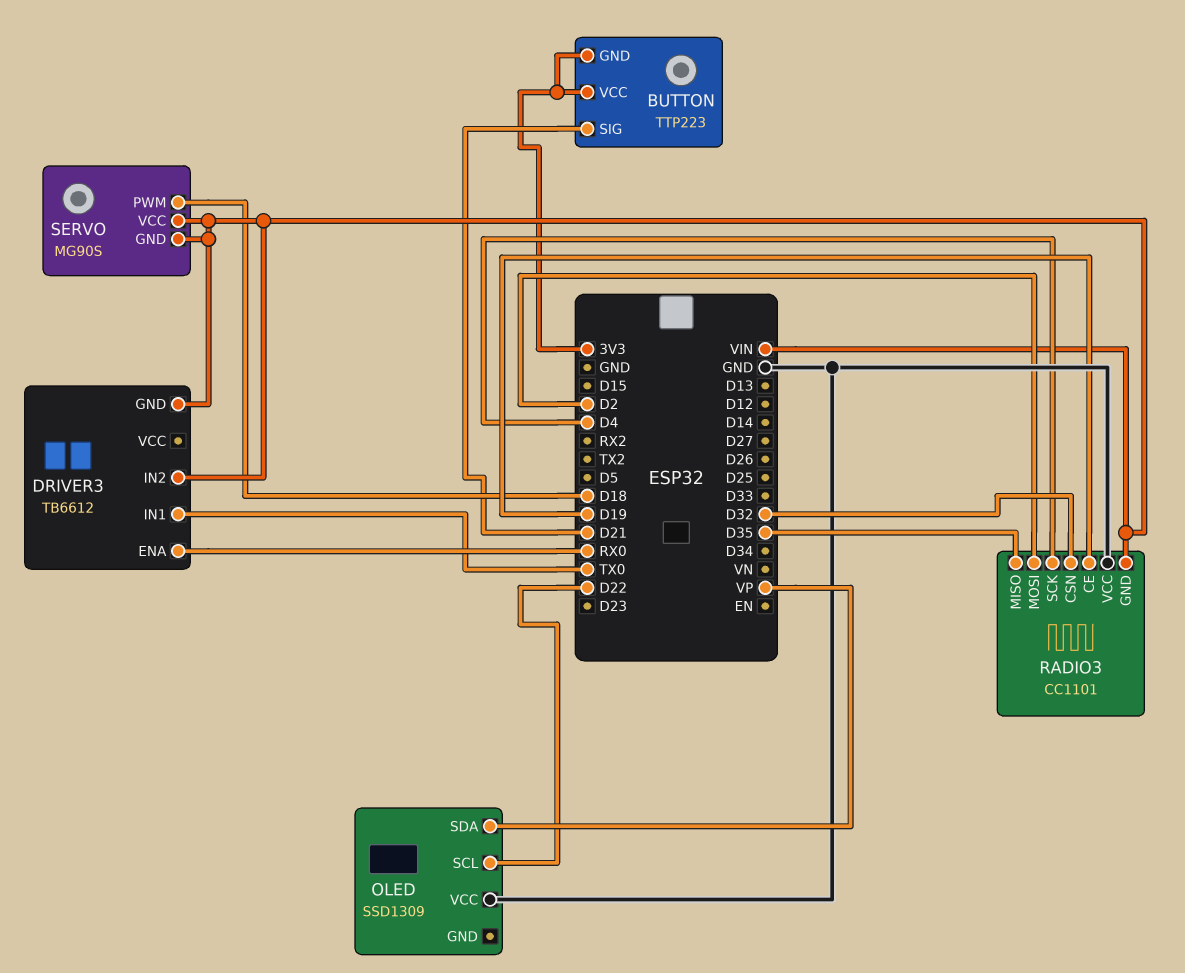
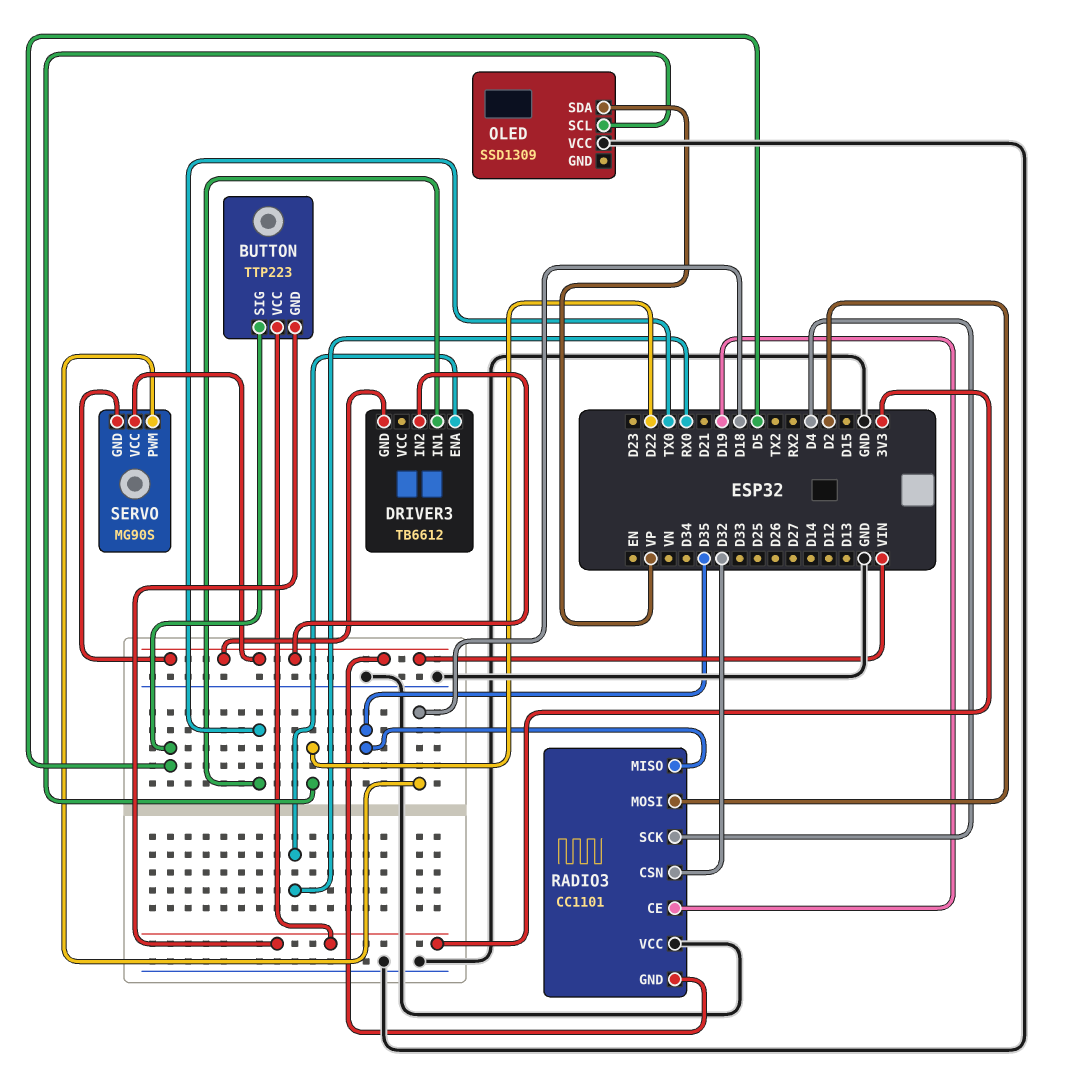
BUTTON pin SIG: D21 -> D5

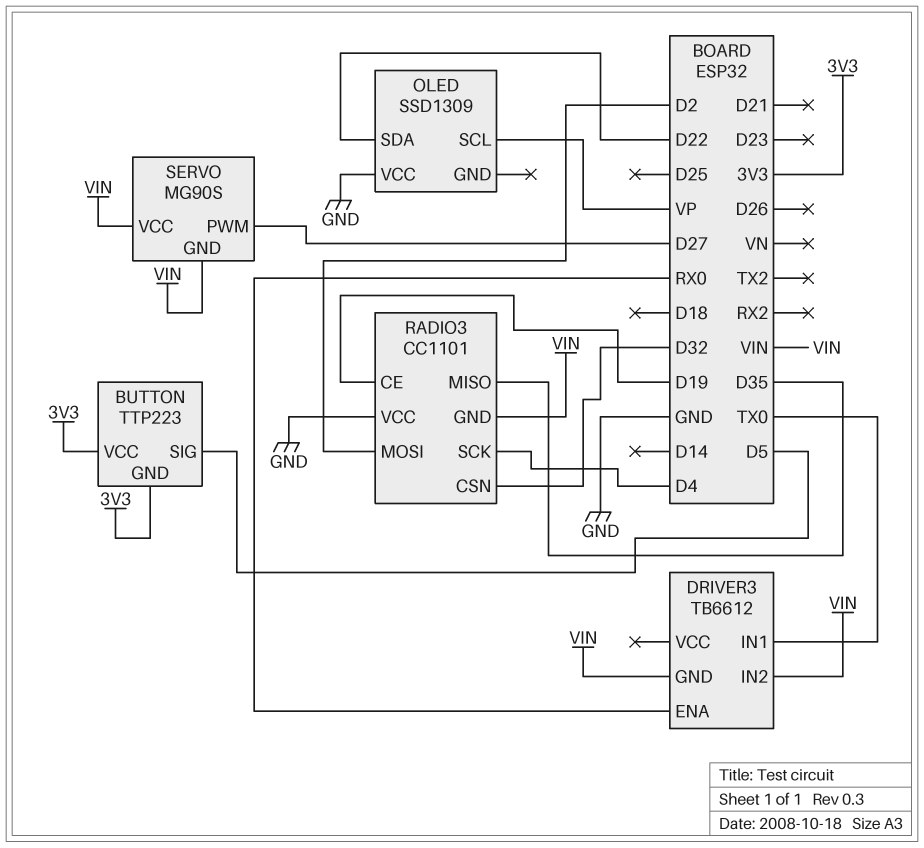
OLED pin SCL: D22 -> VP
OLED pin SDA: VP -> D22
SERVO pin PWM: D18 -> D27

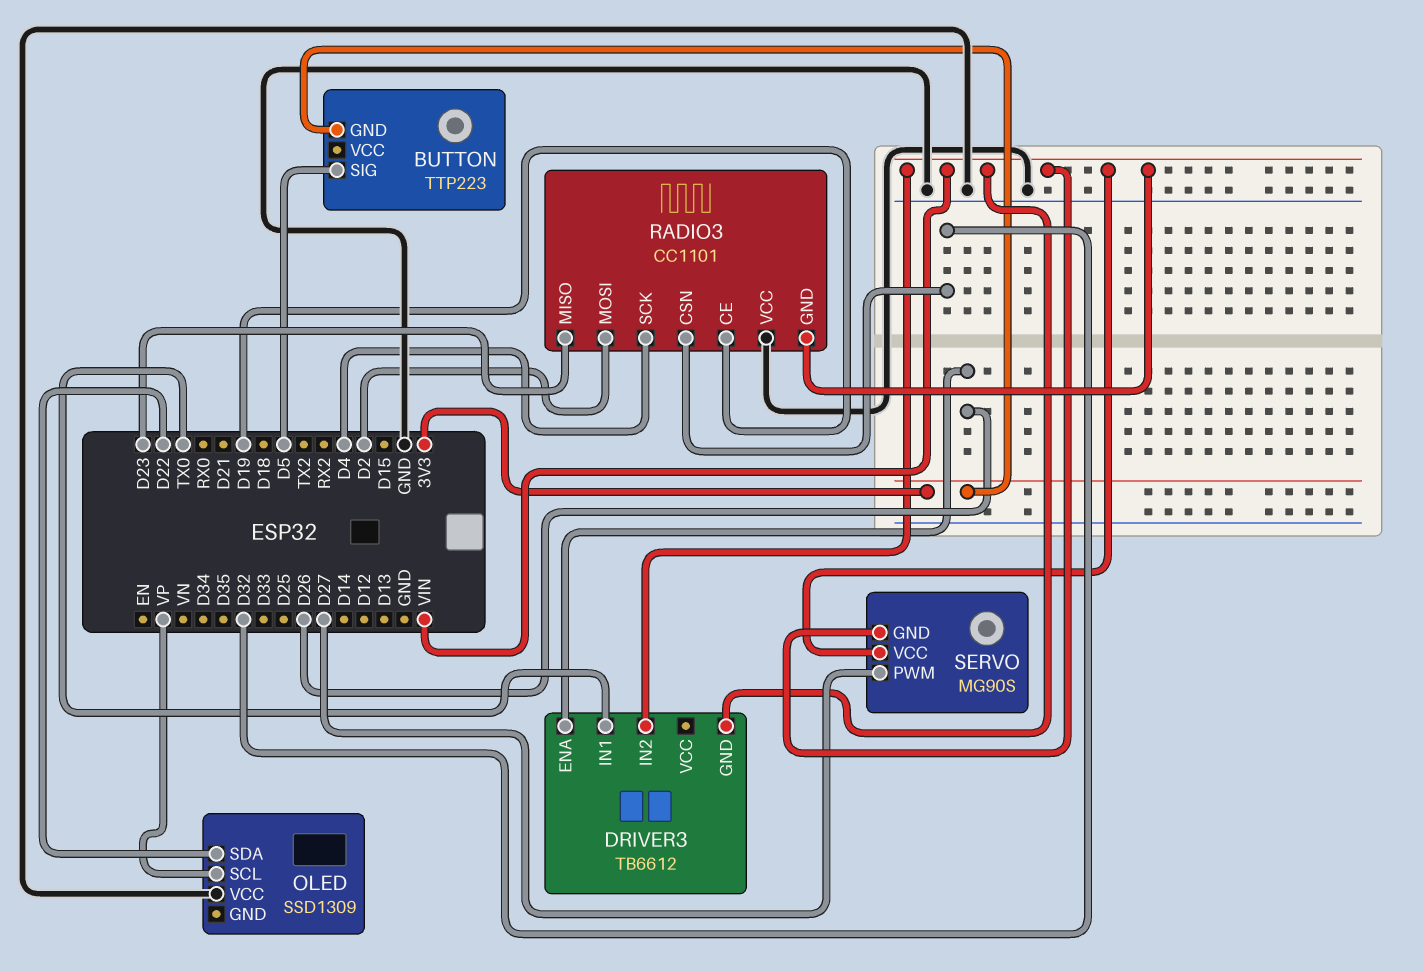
BUTTON pin VCC: 3V3 -> none
DRIVER3 pin ENA: RX0 -> D26
RADIO3 pin MISO: D35 -> D23

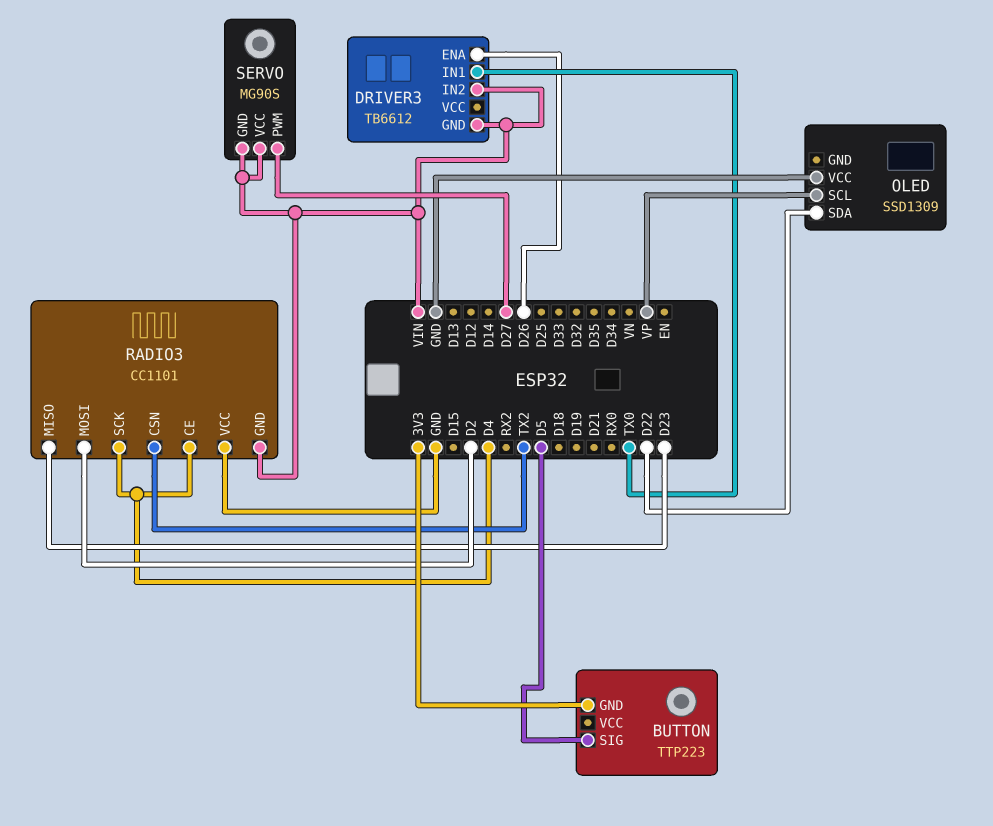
RADIO3 pin CE: D19 -> D4
RADIO3 pin CSN: D32 -> TX2

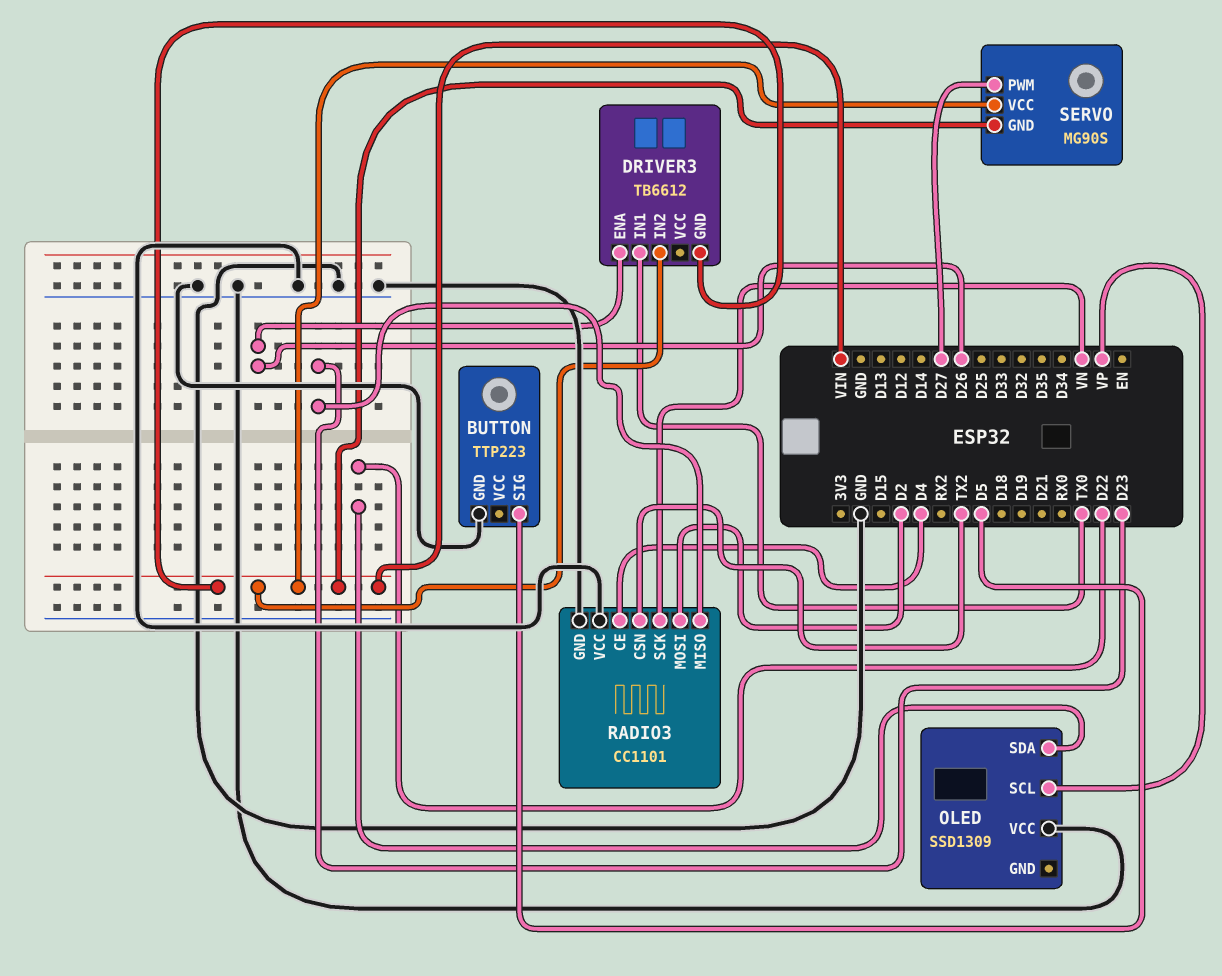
BUTTON pin GND: 3V3 -> GND
RADIO3 pin GND: VIN -> GND
RADIO3 pin SCK: D4 -> VN

